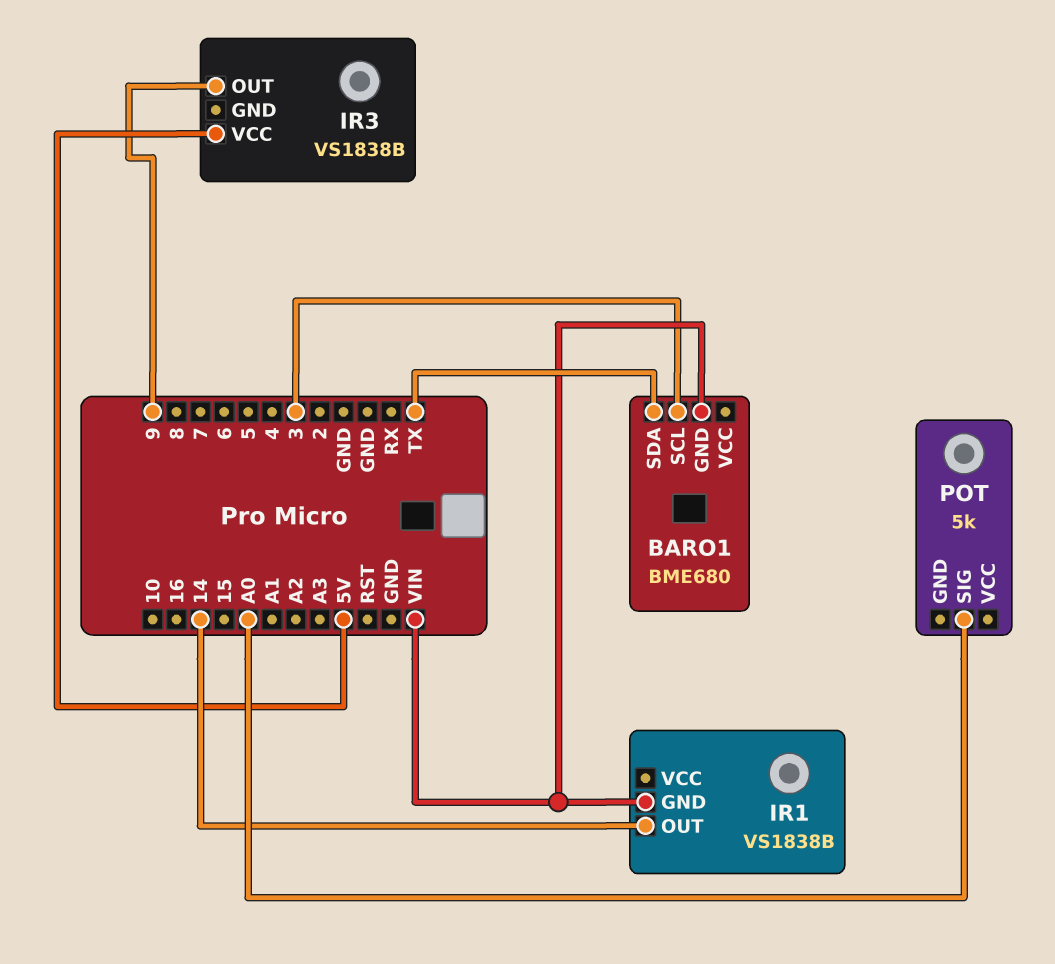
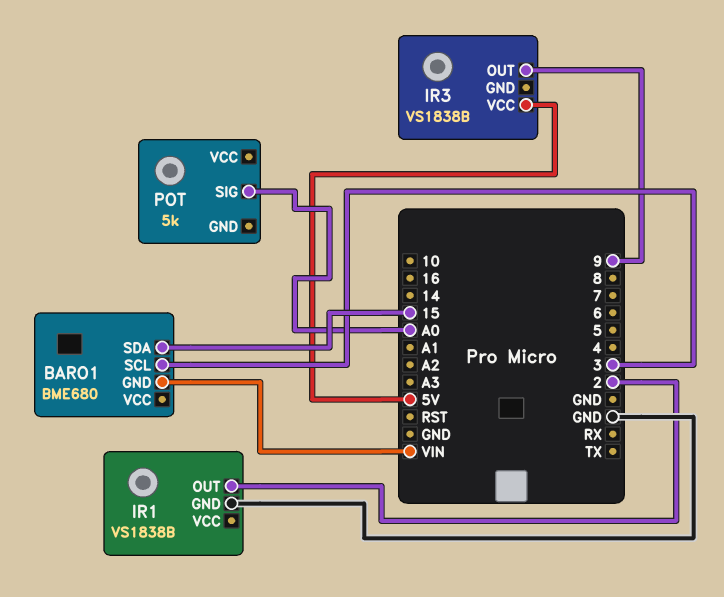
BARO1 pin SDA: TX -> 15
IR1 pin GND: VIN -> GND
IR1 pin OUT: 14 -> 2

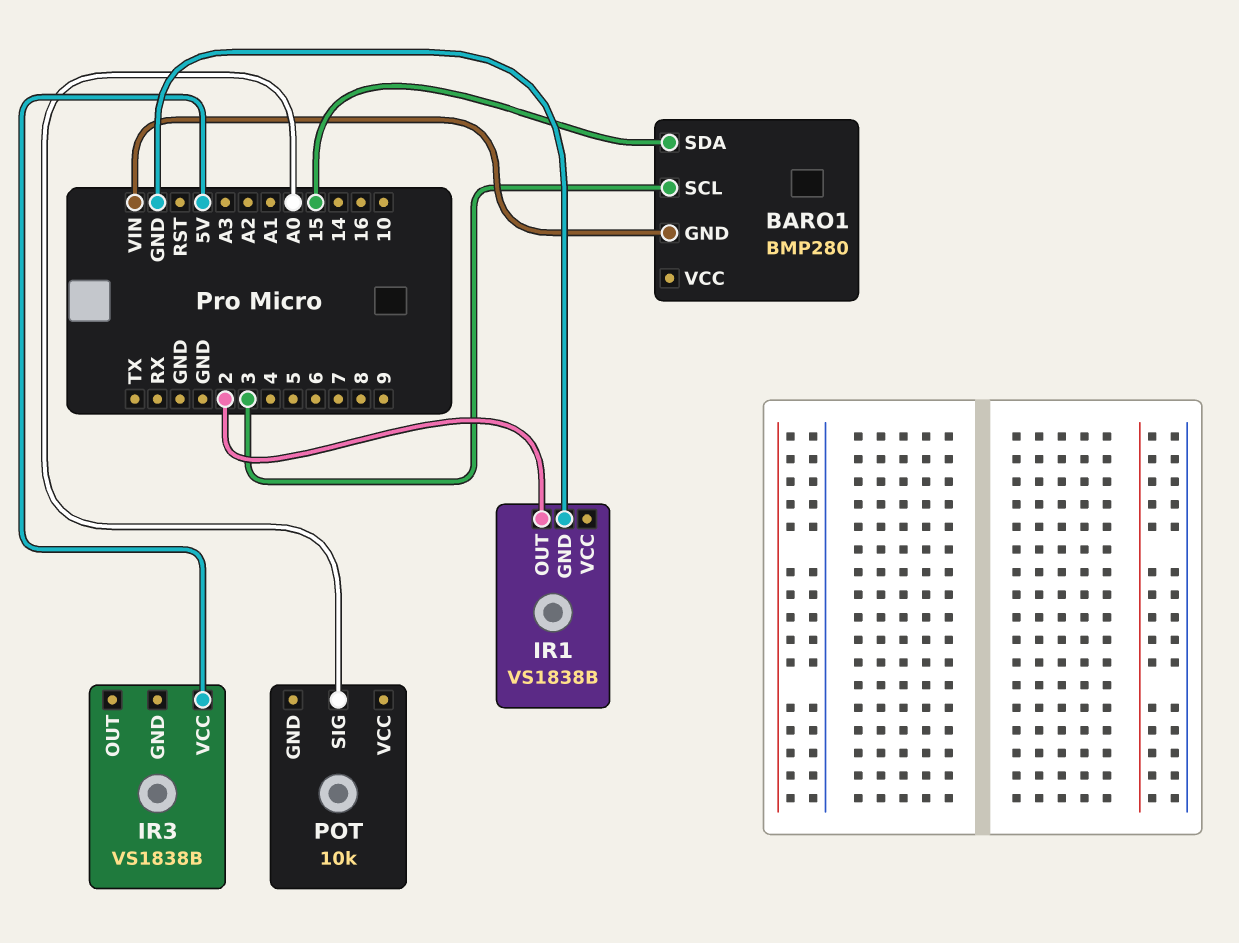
BARO1: BME680 -> BMP280
IR3 pin OUT: 9 -> none
POT: 5k -> 10k

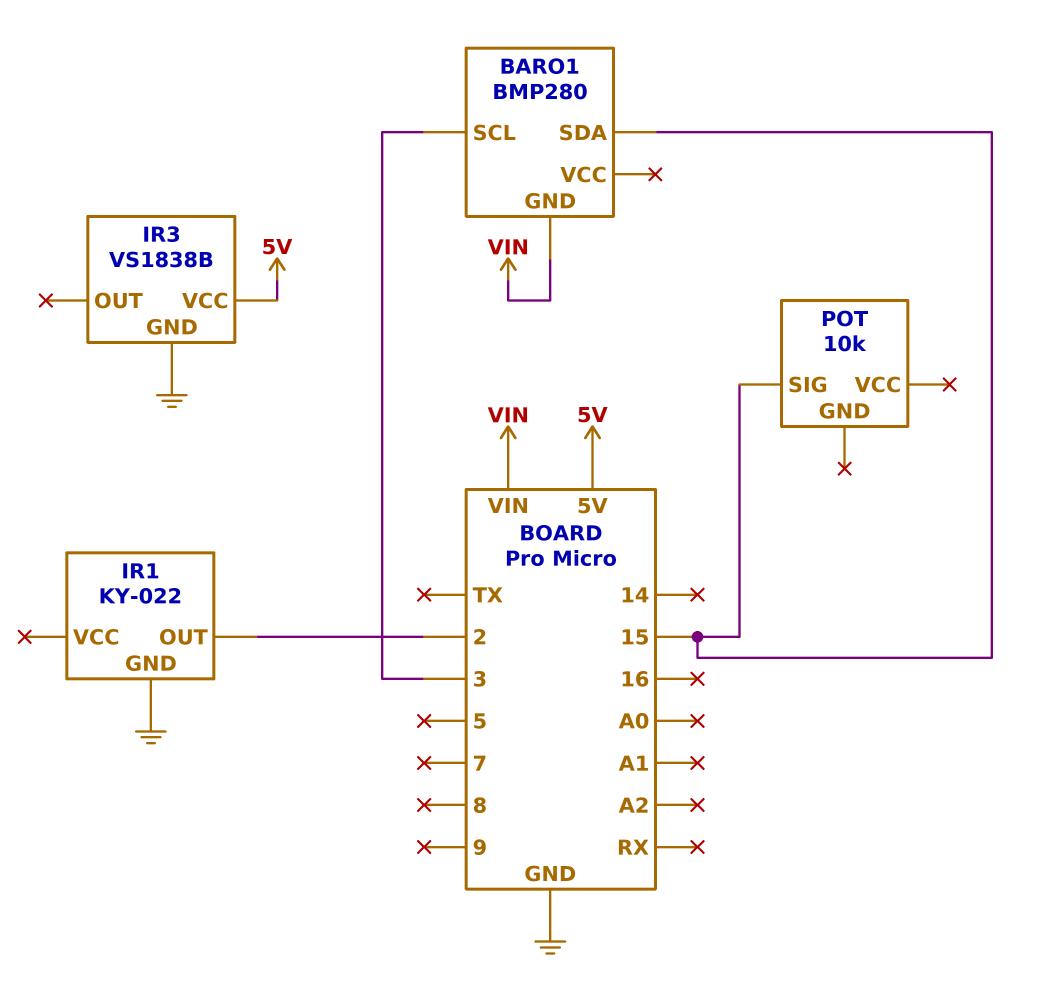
IR1: VS1838B -> KY-022
IR3 pin GND: none -> GND
POT pin SIG: A0 -> 15

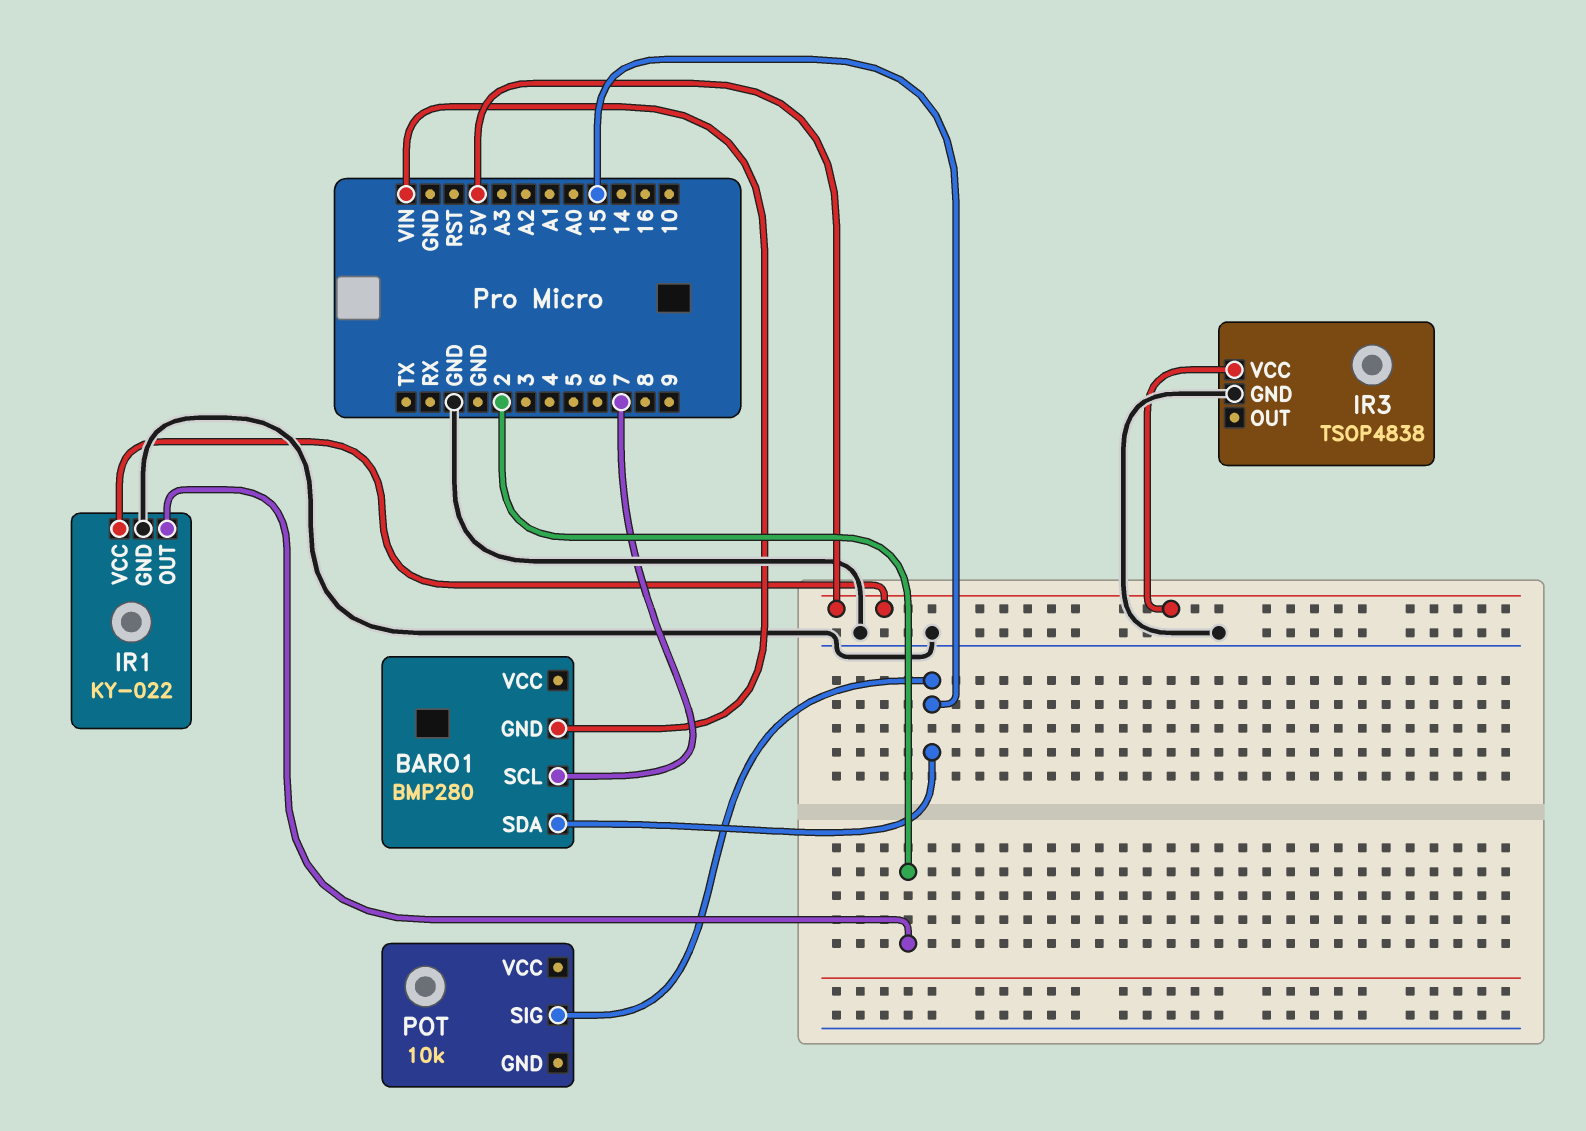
BARO1 pin SCL: 3 -> 7
IR1 pin VCC: none -> 5V
IR3: VS1838B -> TSOP4838

